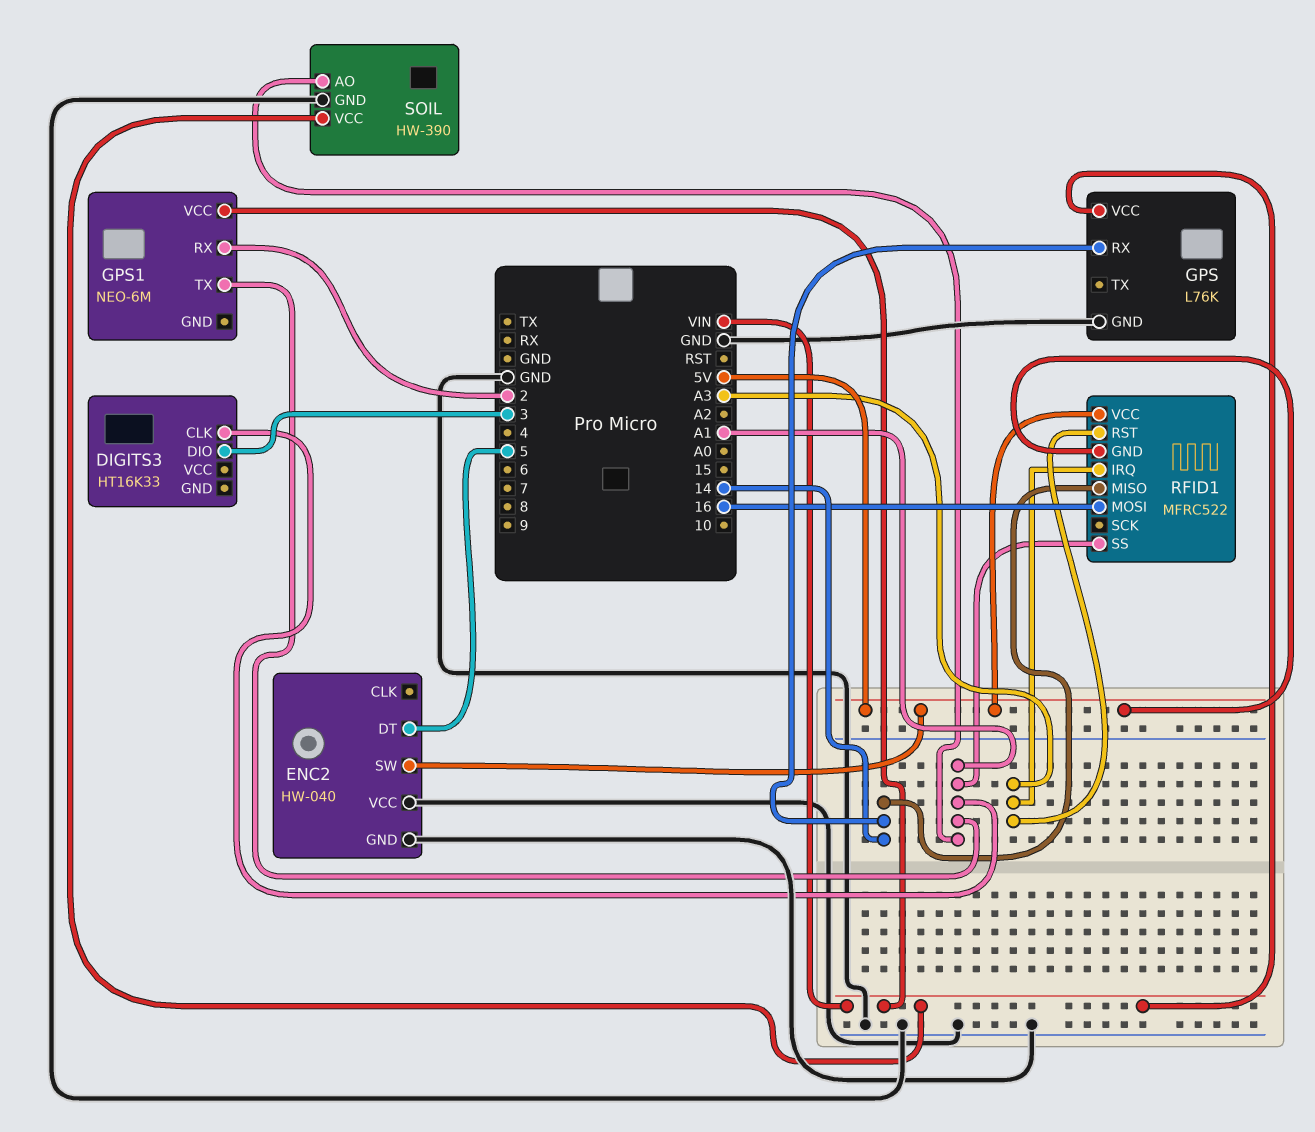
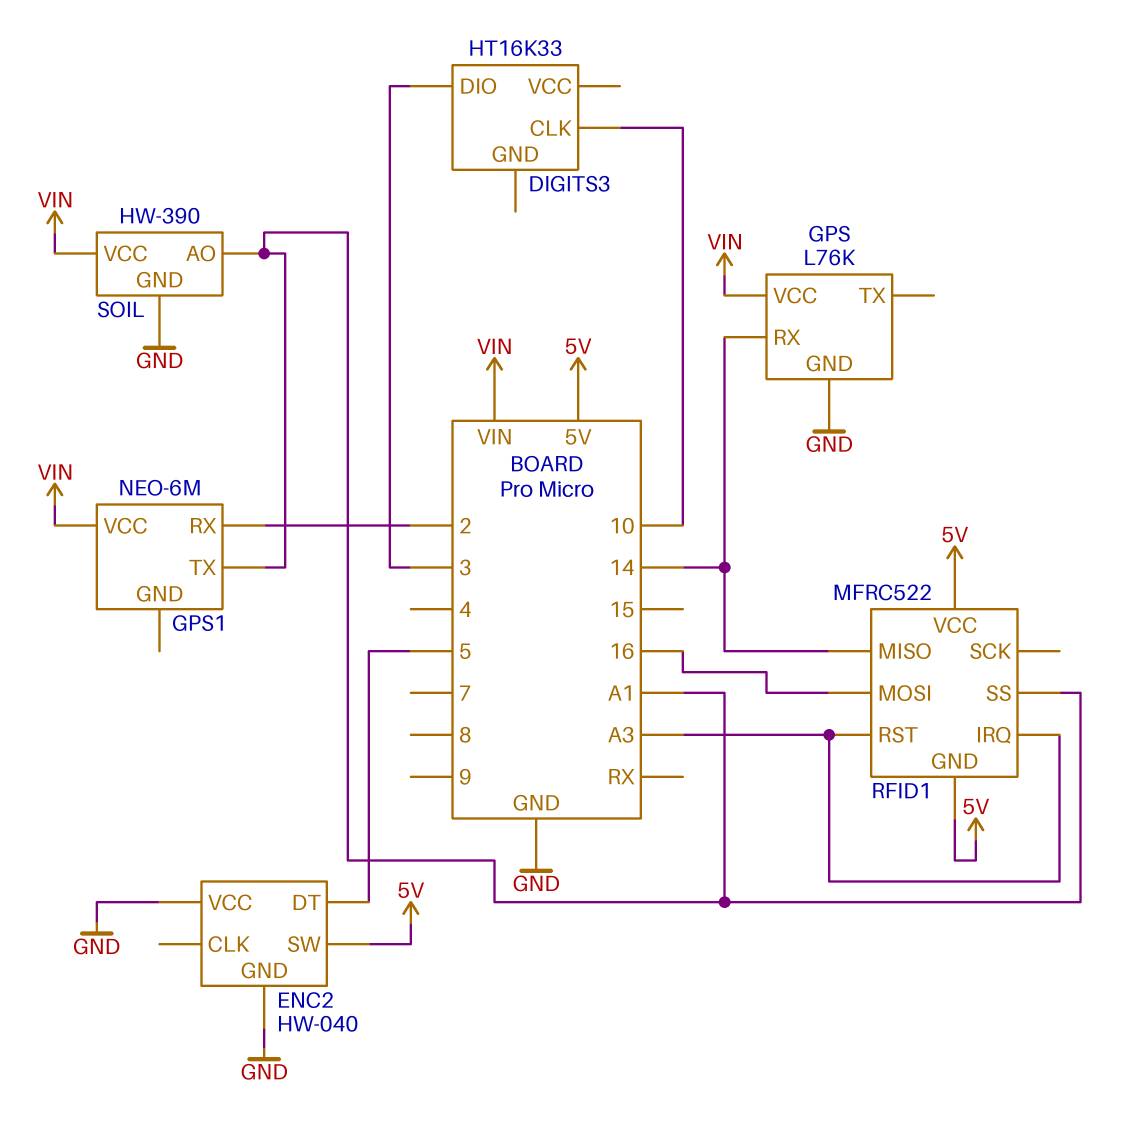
DIGITS3 pin CLK: A1 -> 10

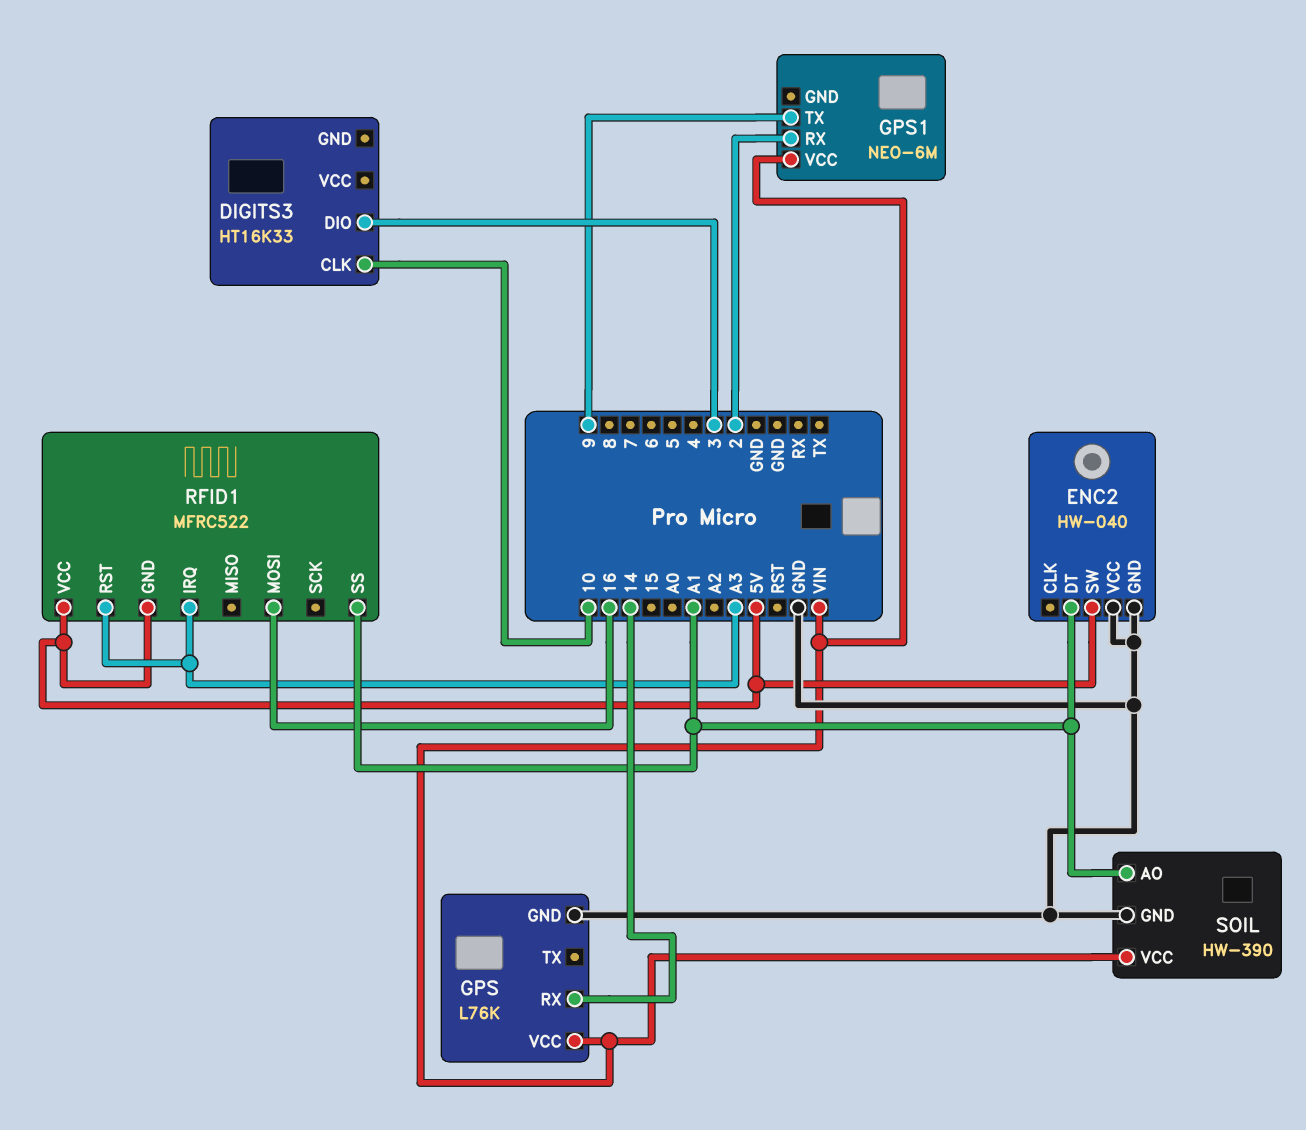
ENC2 pin DT: 5 -> A1
GPS1 pin TX: A1 -> 9
RFID1 pin MISO: 14 -> none

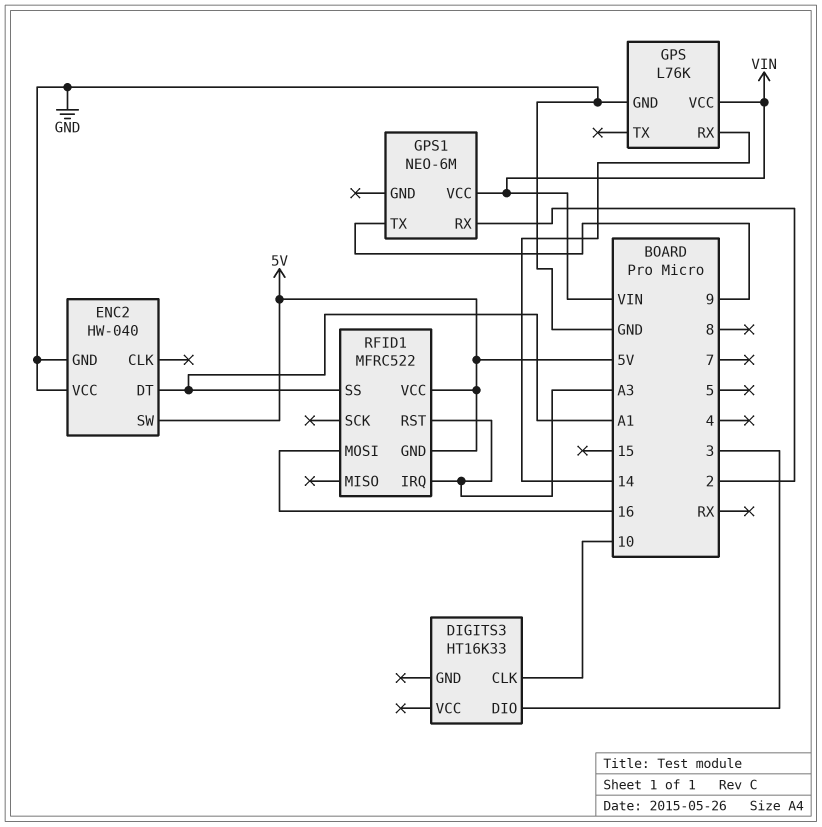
SOIL: HW-390 -> none
SOIL pin AO: A1 -> none
SOIL pin GND: GND -> none
SOIL pin VCC: VIN -> none

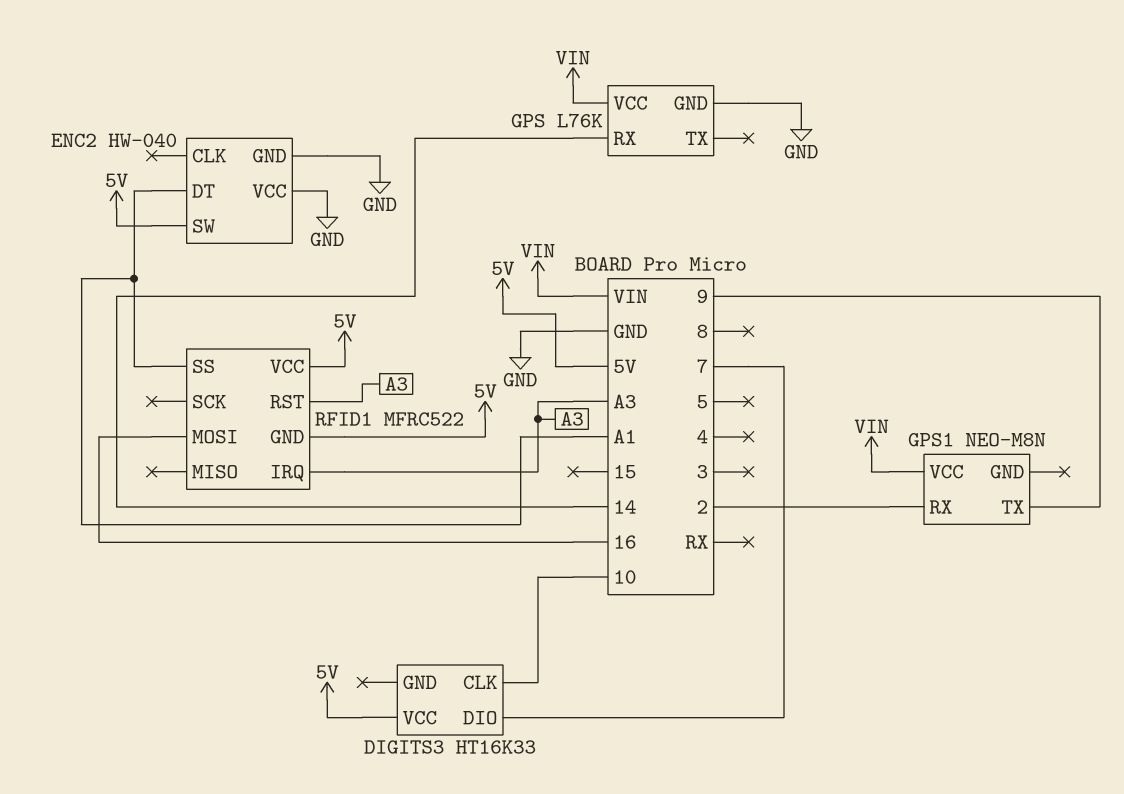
DIGITS3 pin DIO: 3 -> 7
DIGITS3 pin VCC: none -> 5V
GPS1: NEO-6M -> NEO-M8N

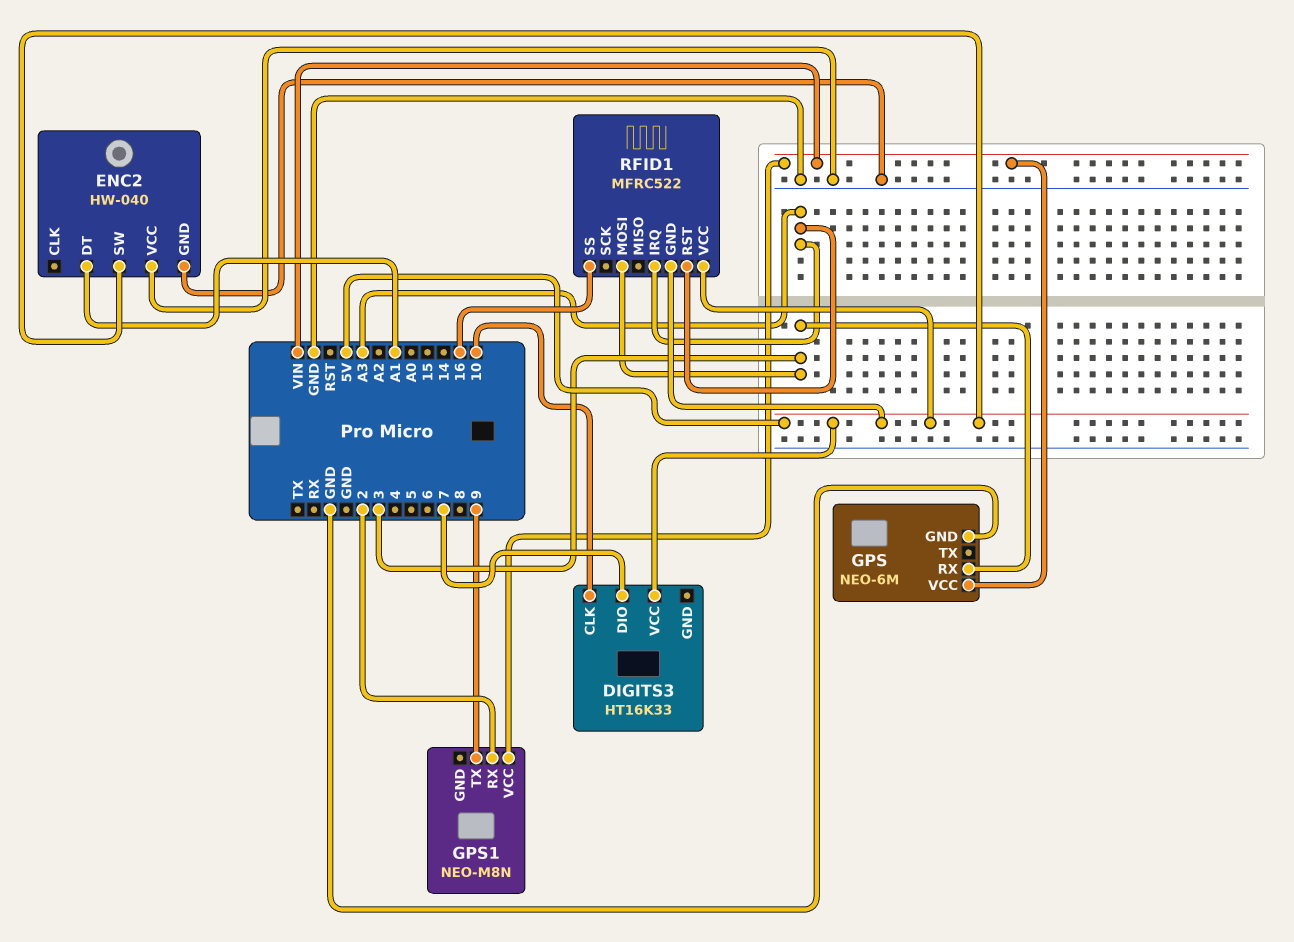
GPS: L76K -> NEO-6M
GPS pin RX: 14 -> 3
RFID1 pin MOSI: 16 -> 3
RFID1 pin SS: A1 -> 16

